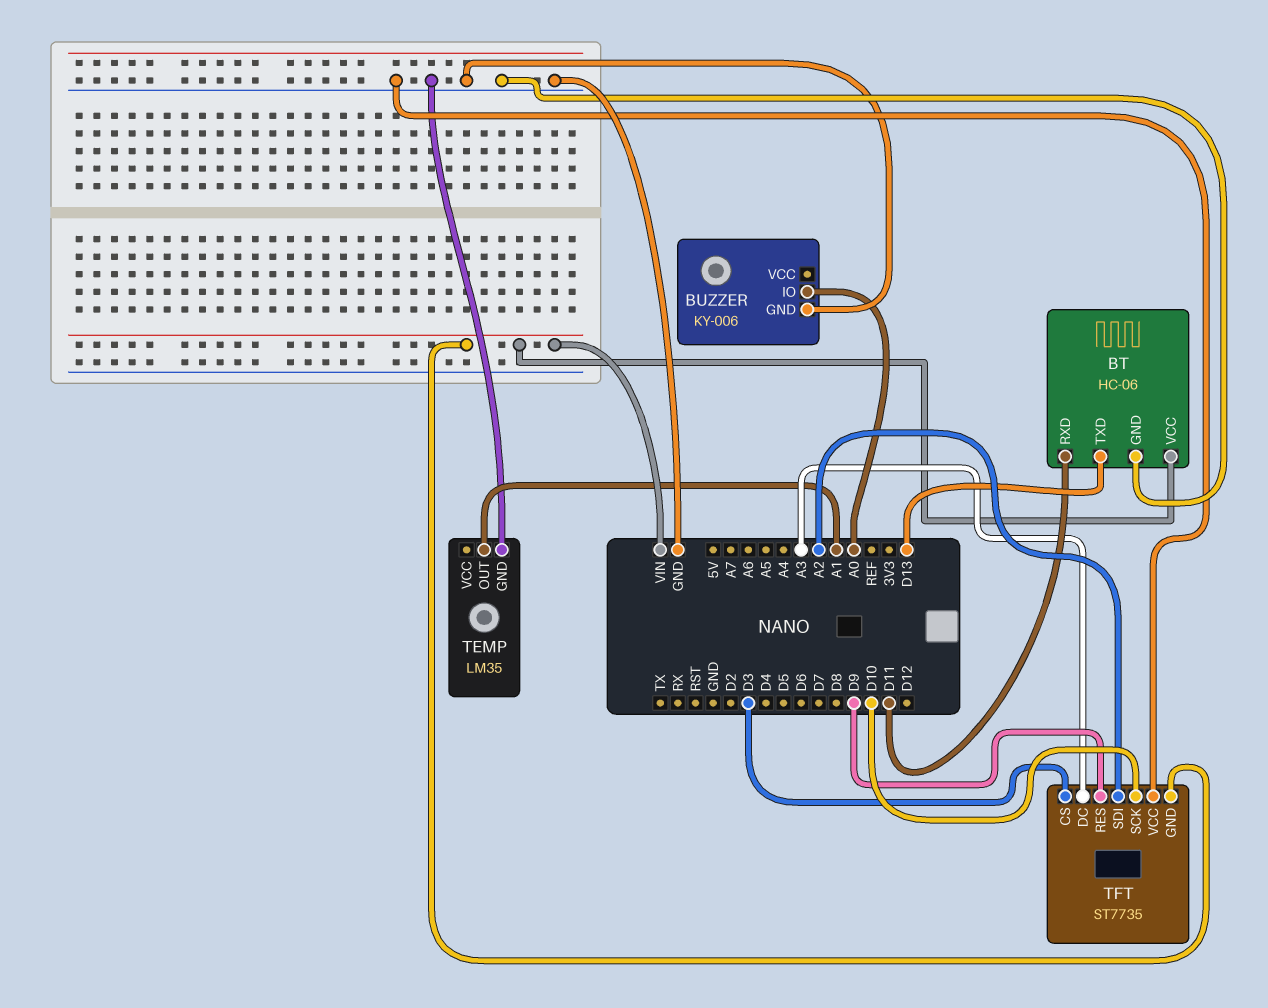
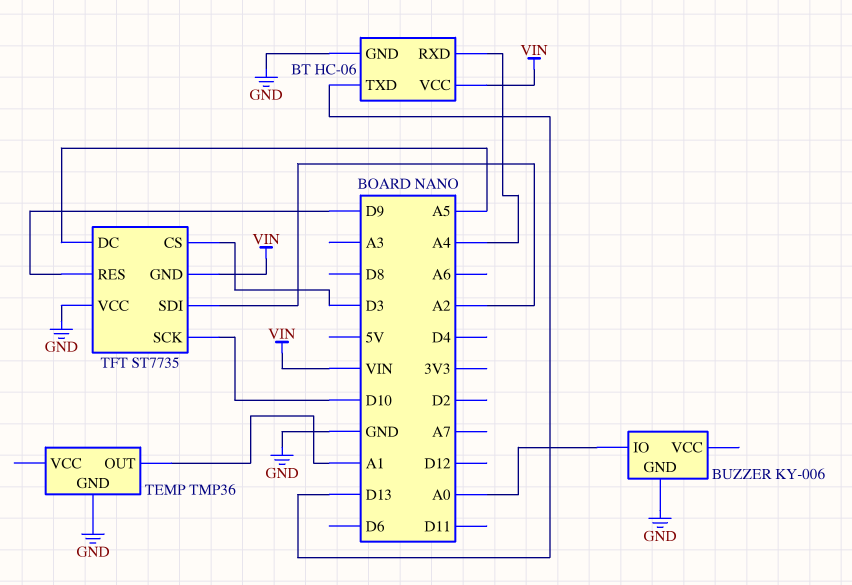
BT pin RXD: D11 -> A4
TEMP: LM35 -> TMP36
TFT pin DC: A3 -> A5

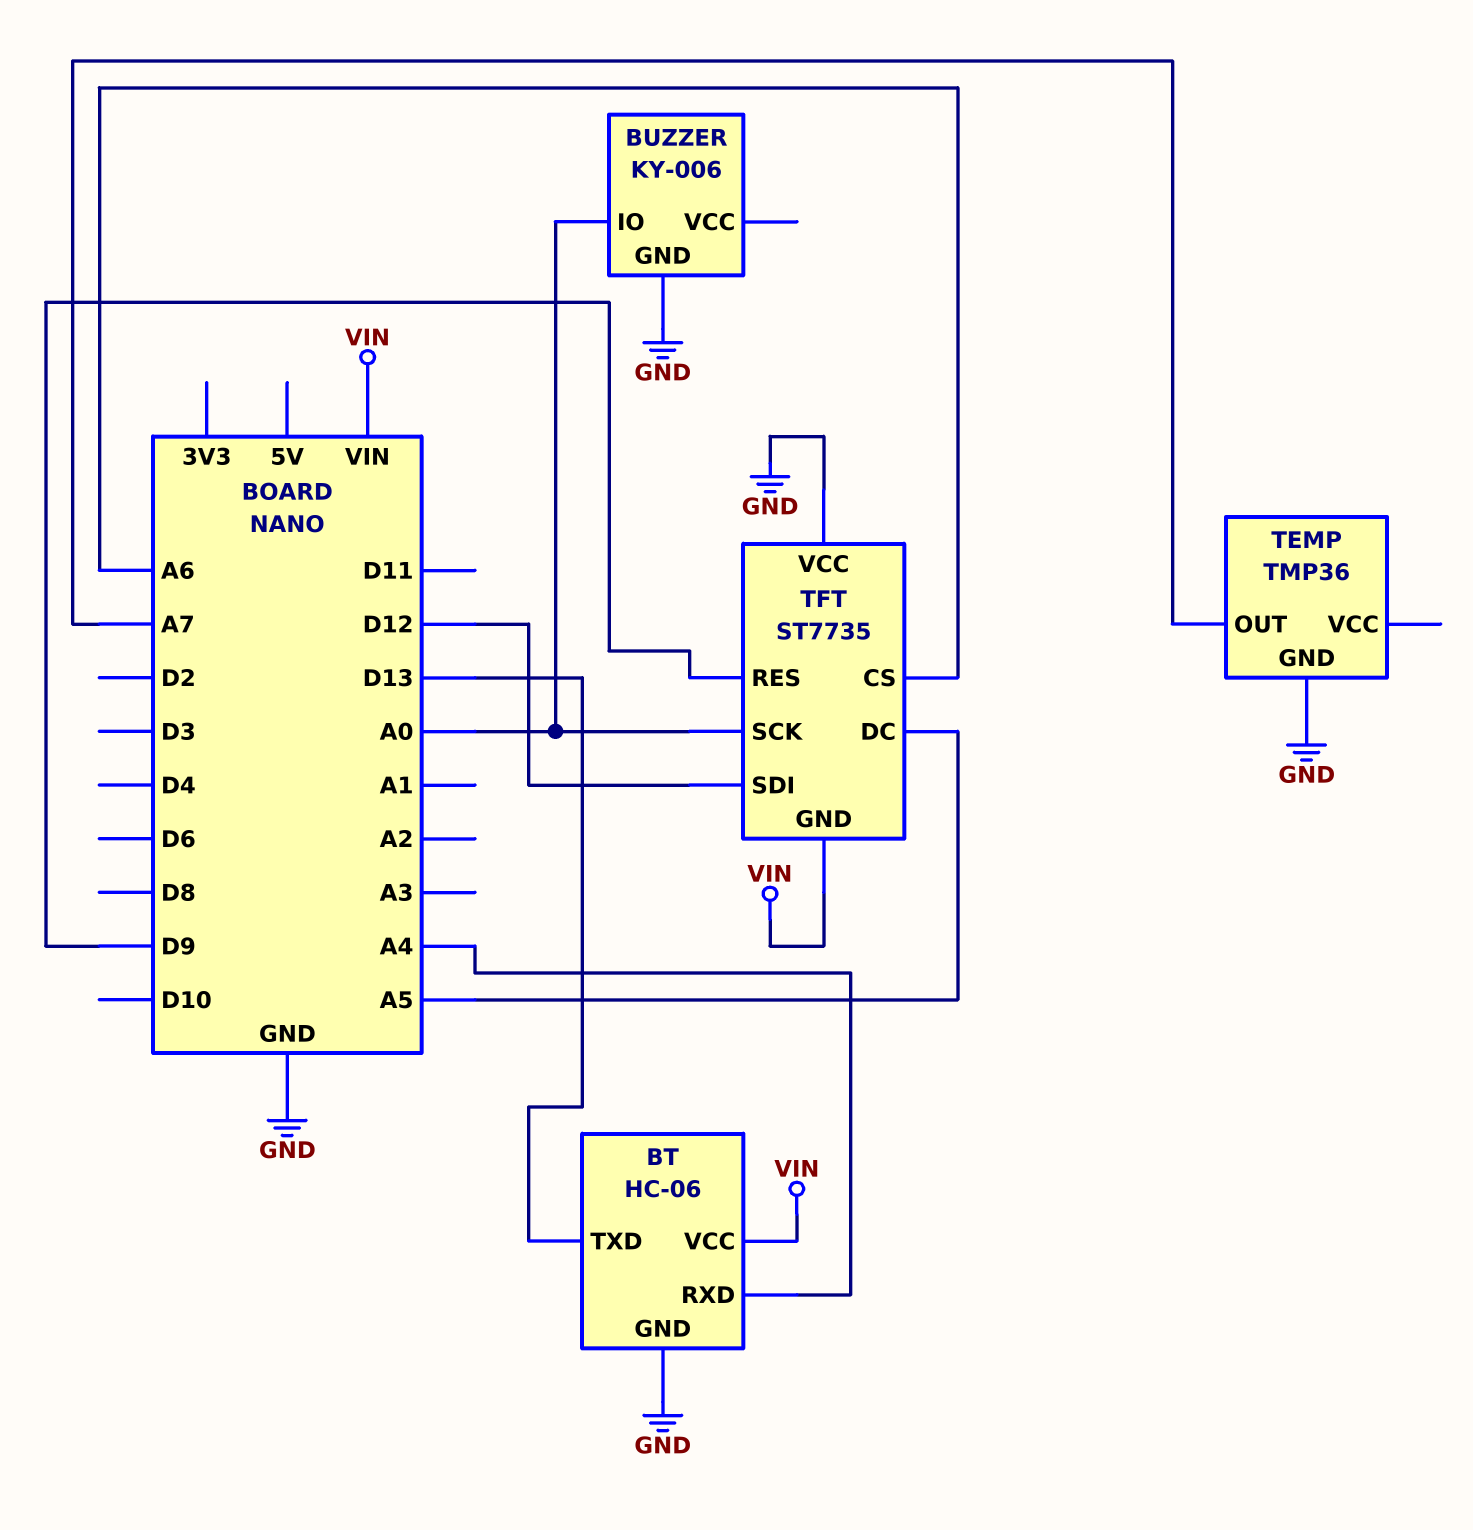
TEMP pin OUT: A1 -> A7
TFT pin CS: D3 -> A6
TFT pin SCK: D10 -> A0
TFT pin SDI: A2 -> D12

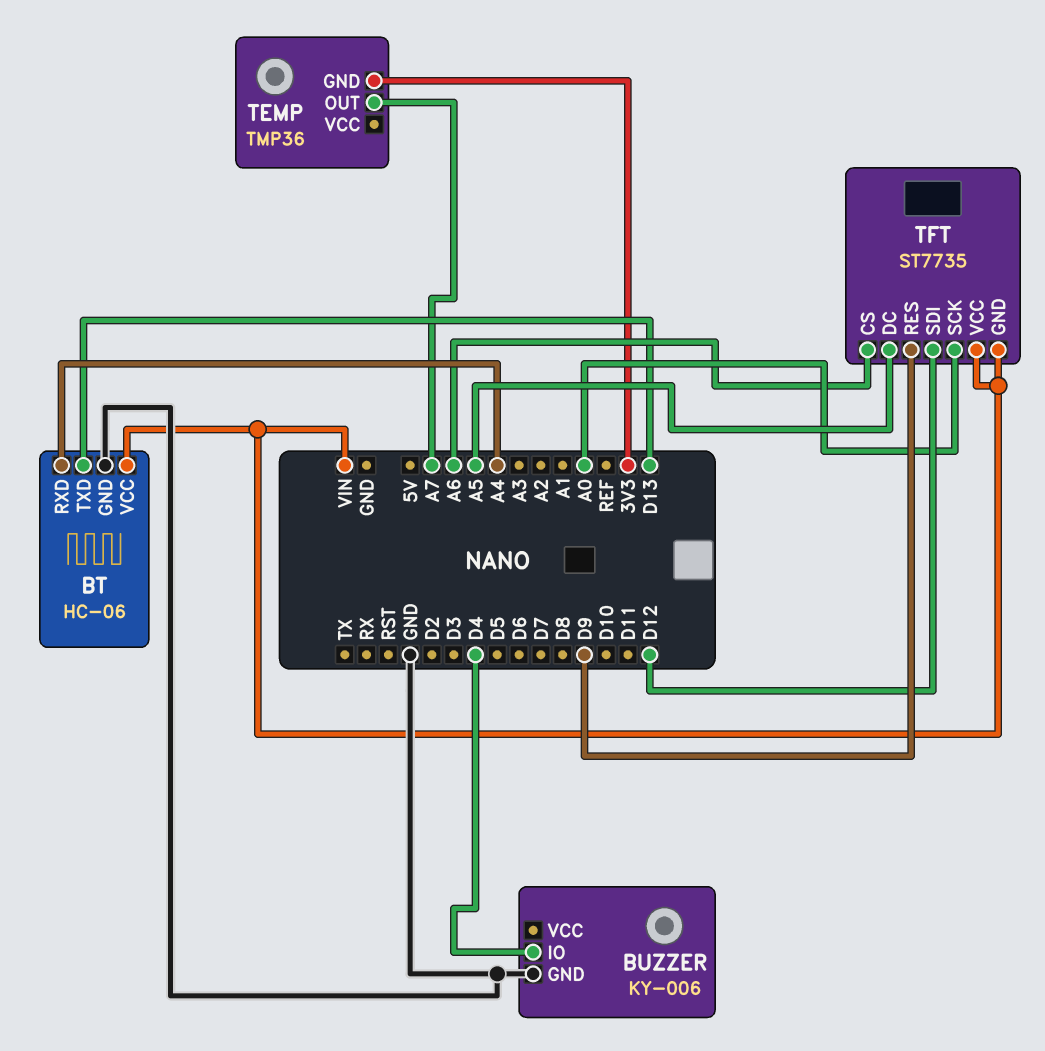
BUZZER pin IO: A0 -> D4
TEMP pin GND: GND -> 3V3
TFT pin VCC: GND -> VIN

